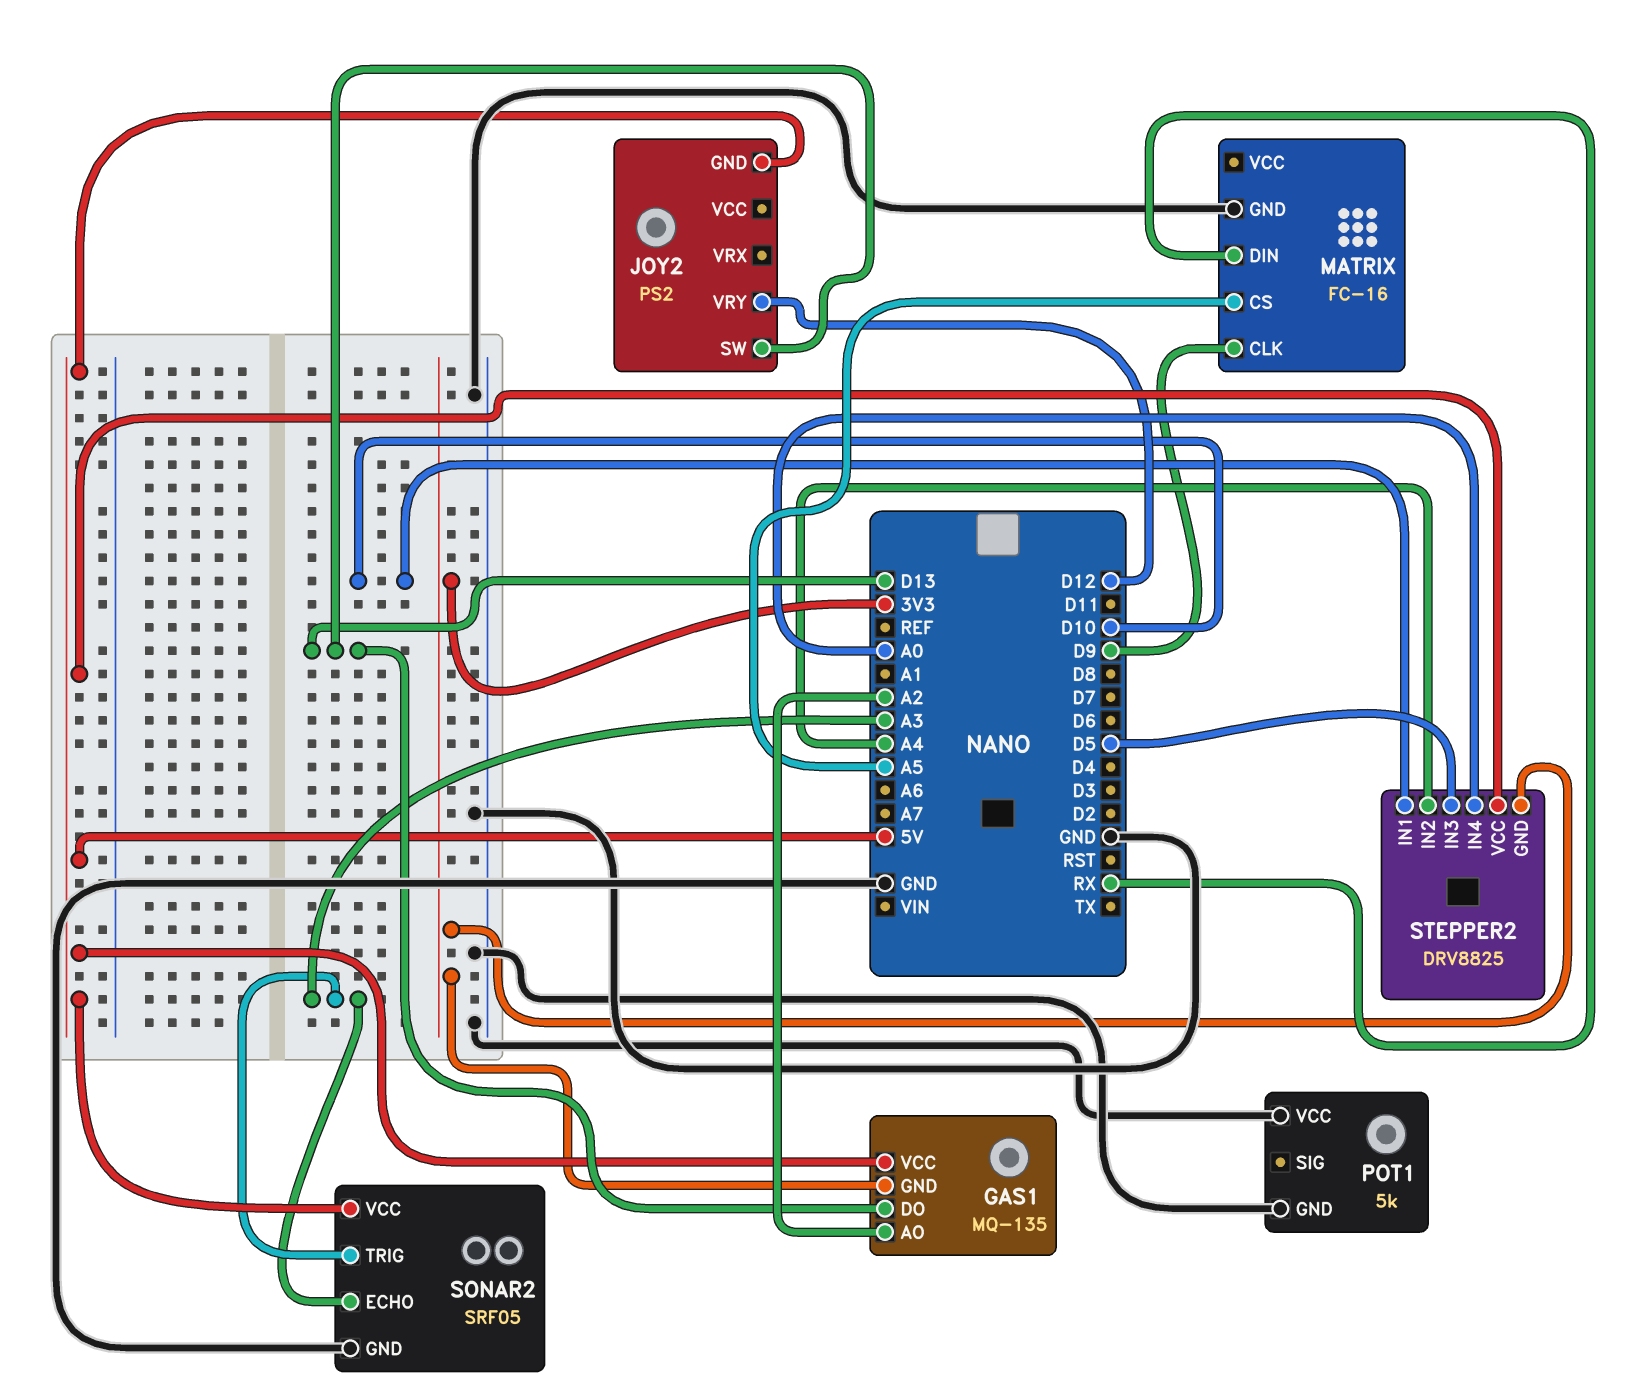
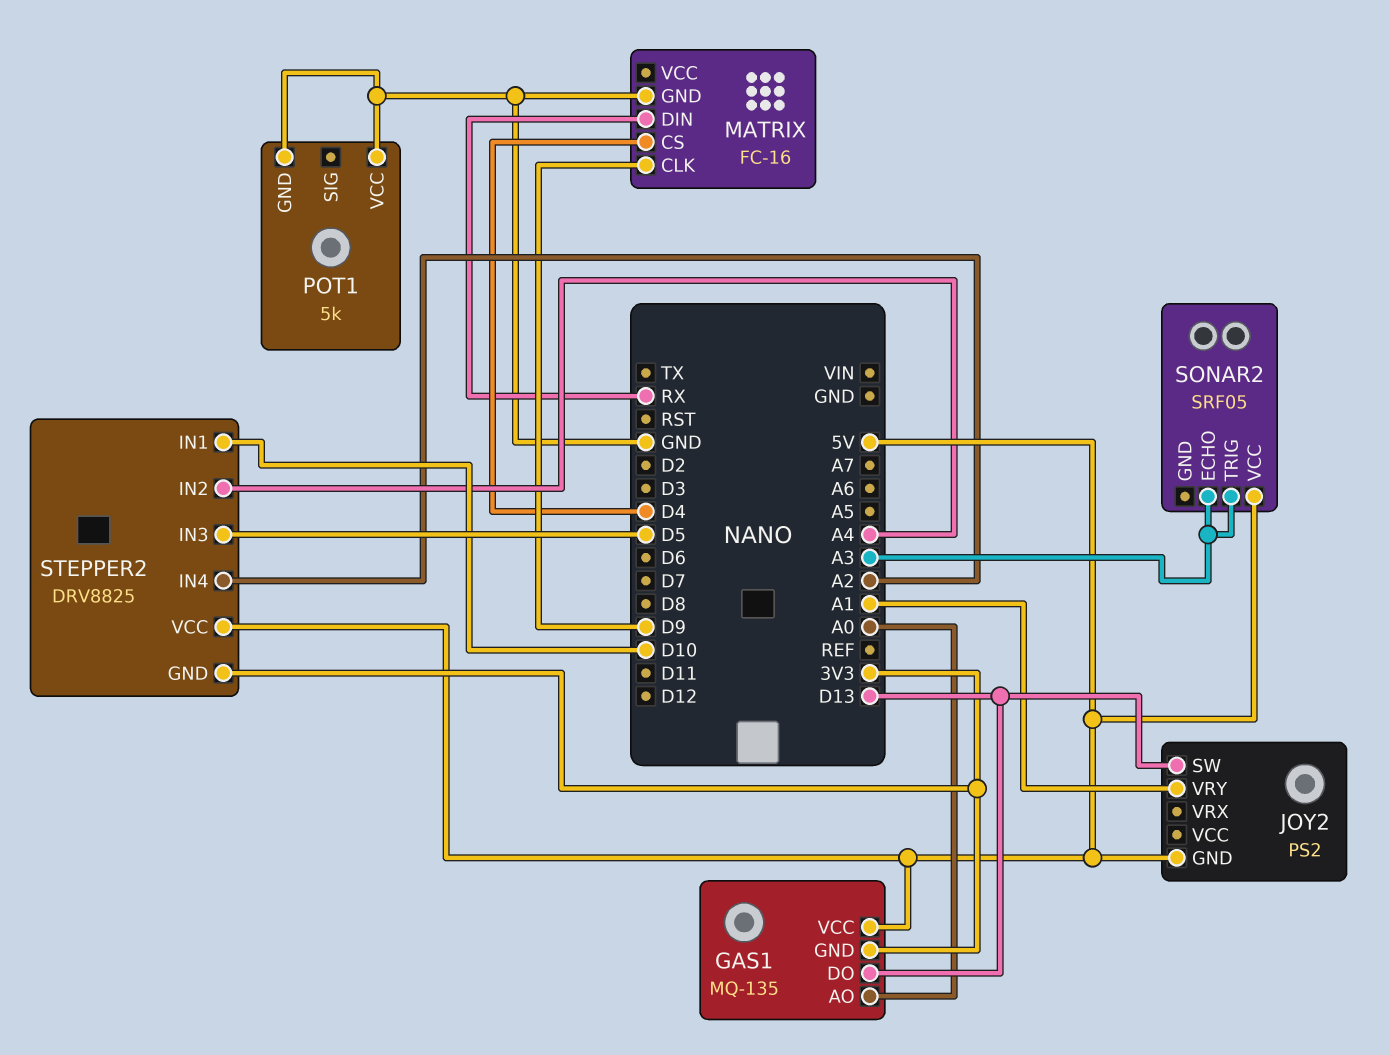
GAS1 pin AO: A2 -> A0
JOY2 pin VRY: D12 -> A1
MATRIX pin CS: A5 -> D4
SONAR2 pin GND: GND -> none
STEPPER2 pin IN4: A0 -> A2

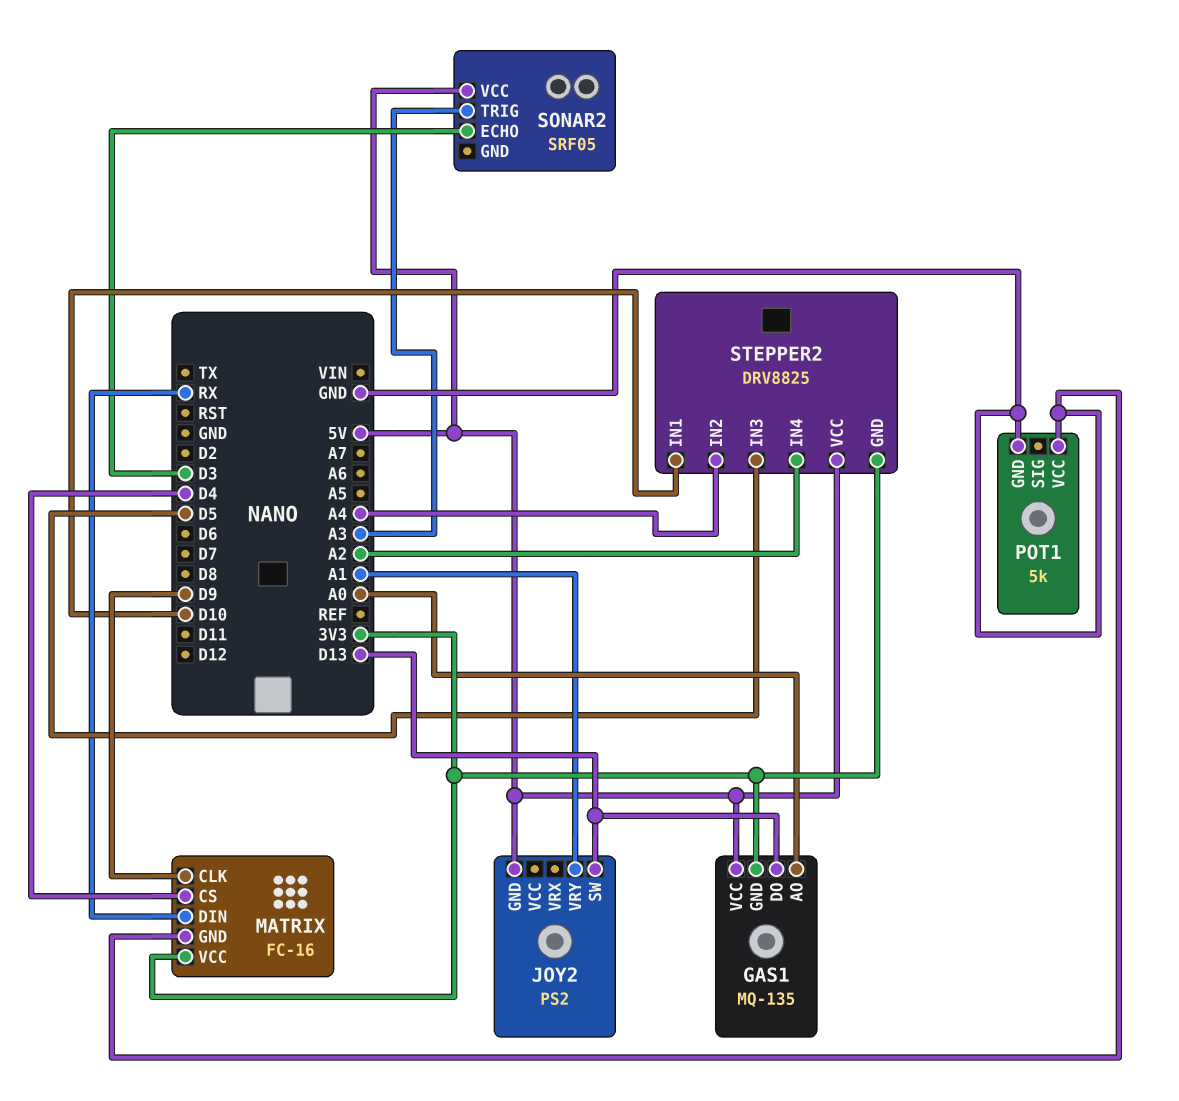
MATRIX pin VCC: none -> 3V3
SONAR2 pin ECHO: A3 -> D3

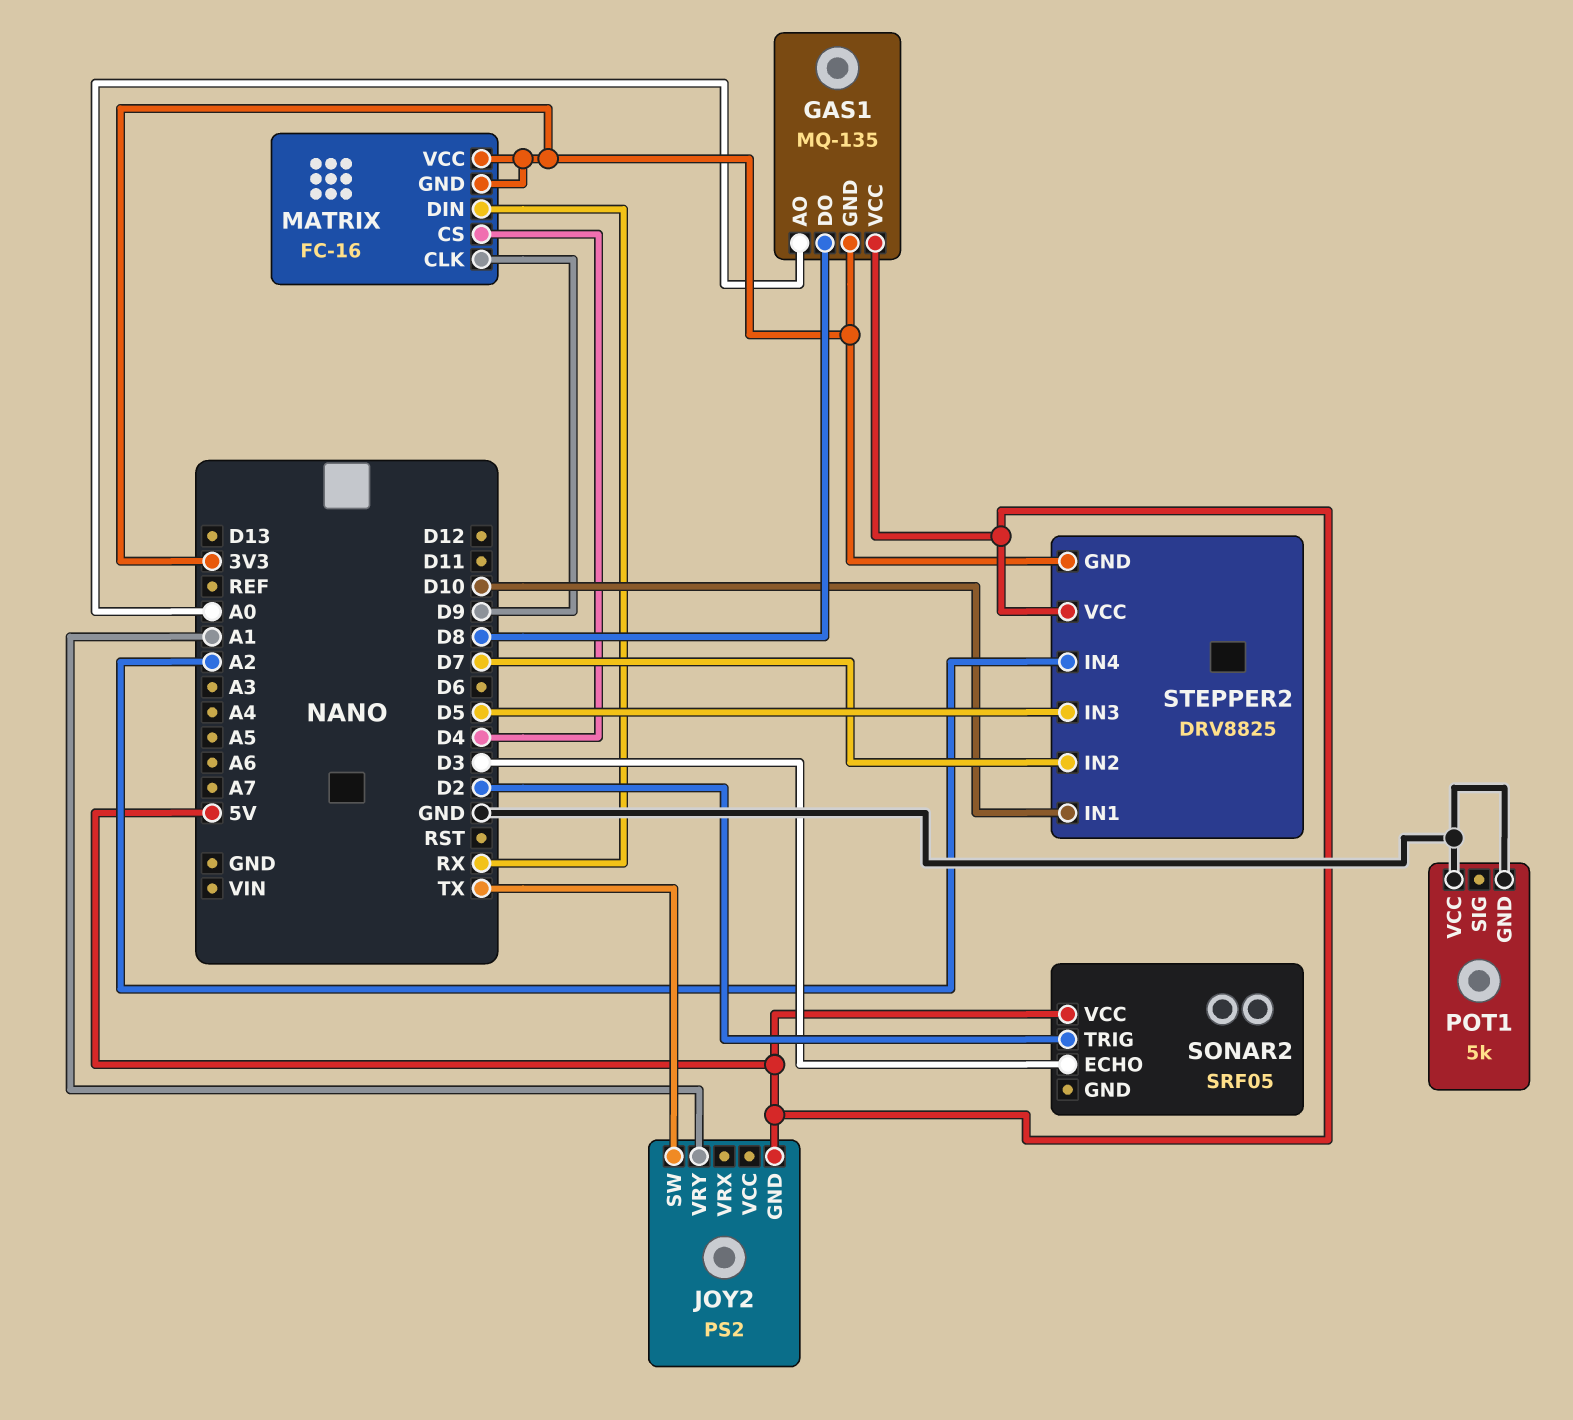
GAS1 pin DO: D13 -> D8
JOY2 pin SW: D13 -> TX
MATRIX pin GND: GND -> 3V3
SONAR2 pin TRIG: A3 -> D2
STEPPER2 pin IN2: A4 -> D7

